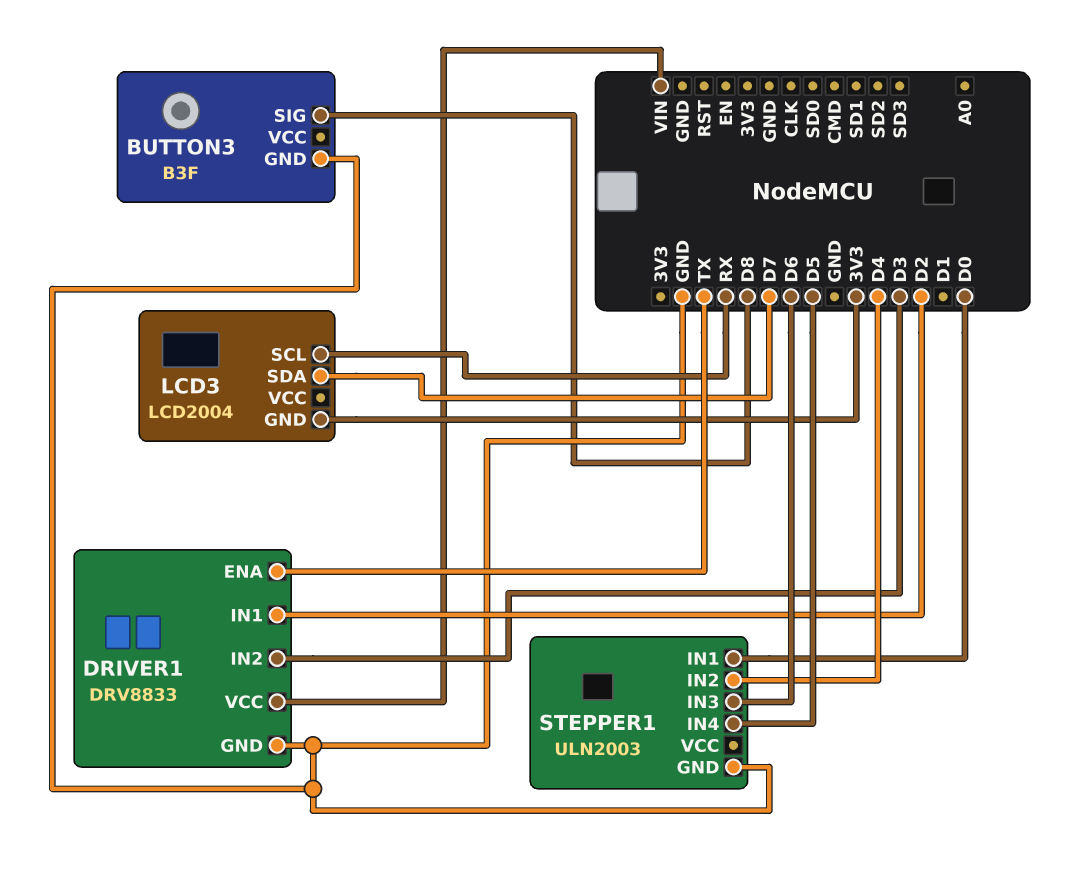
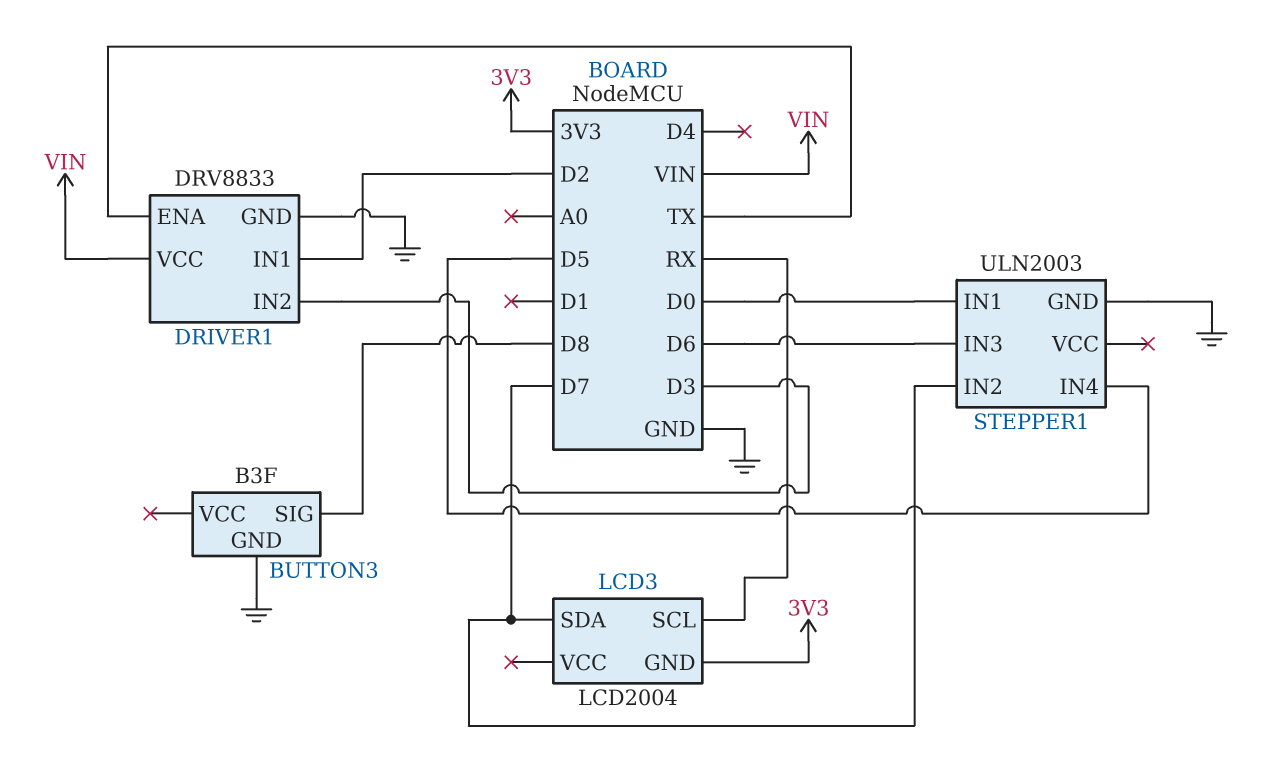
STEPPER1 pin IN2: D4 -> D7

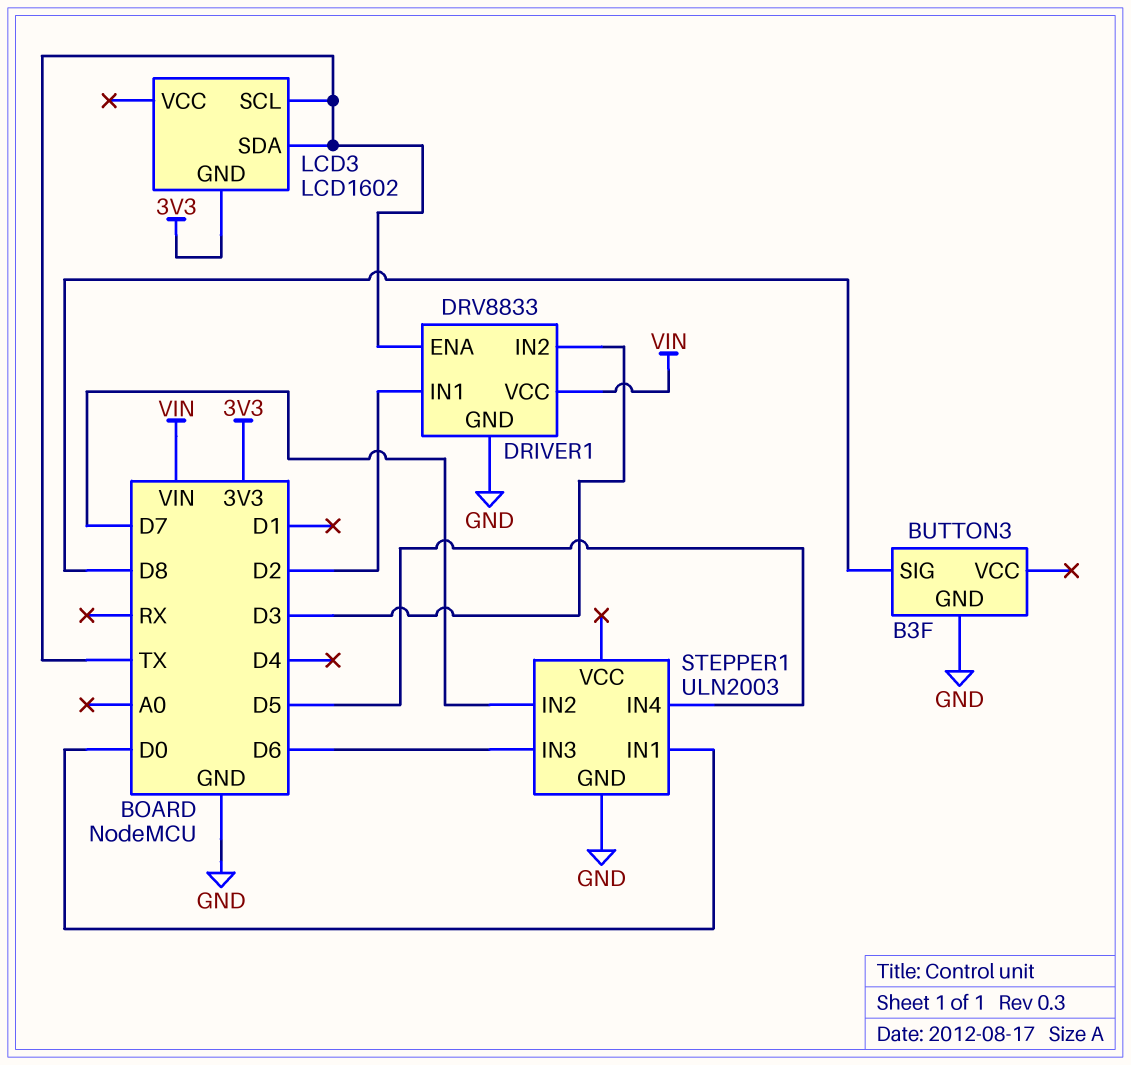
LCD3: LCD2004 -> LCD1602
LCD3 pin SCL: RX -> TX
LCD3 pin SDA: D7 -> TX

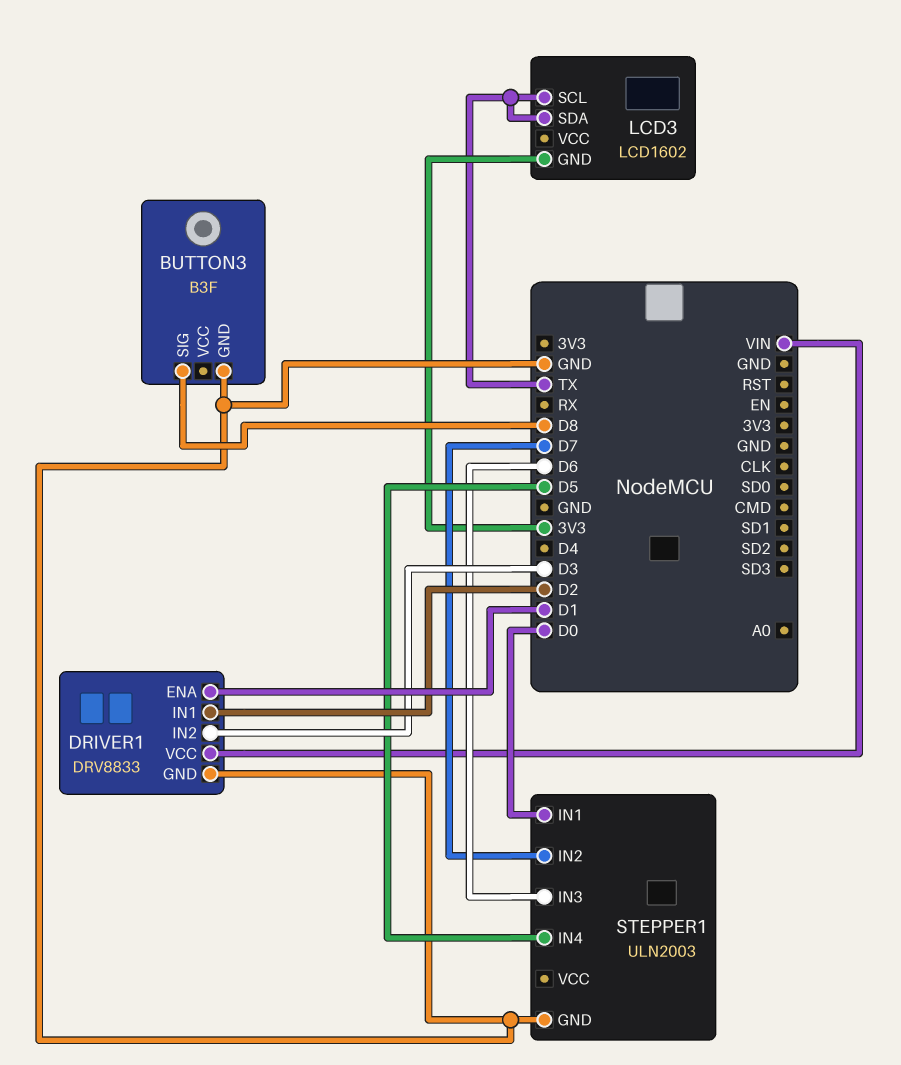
DRIVER1 pin ENA: TX -> D1

